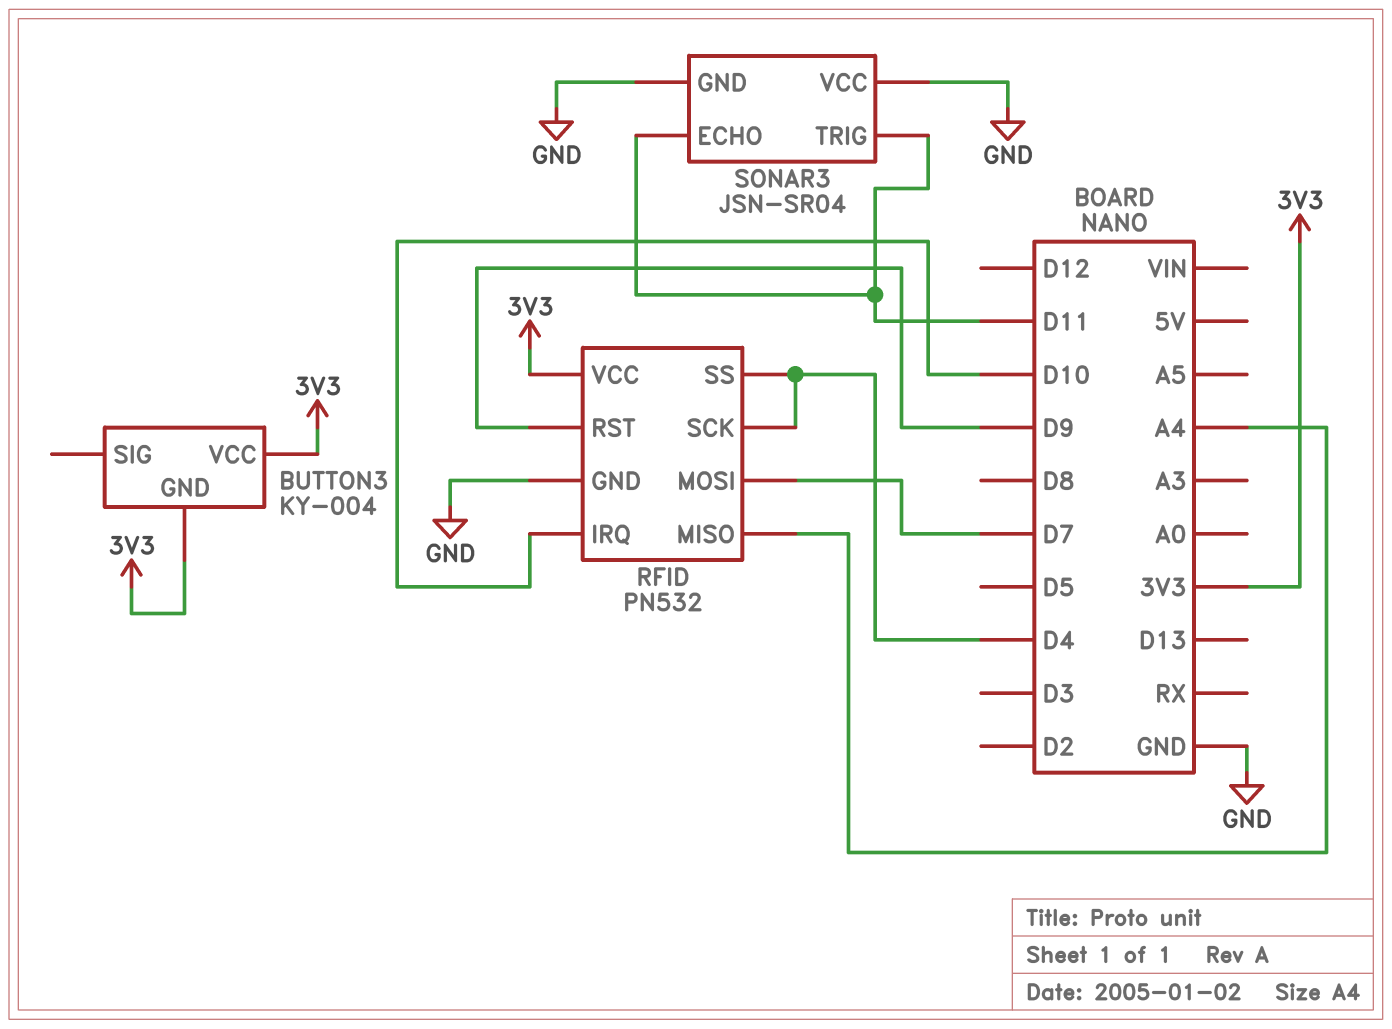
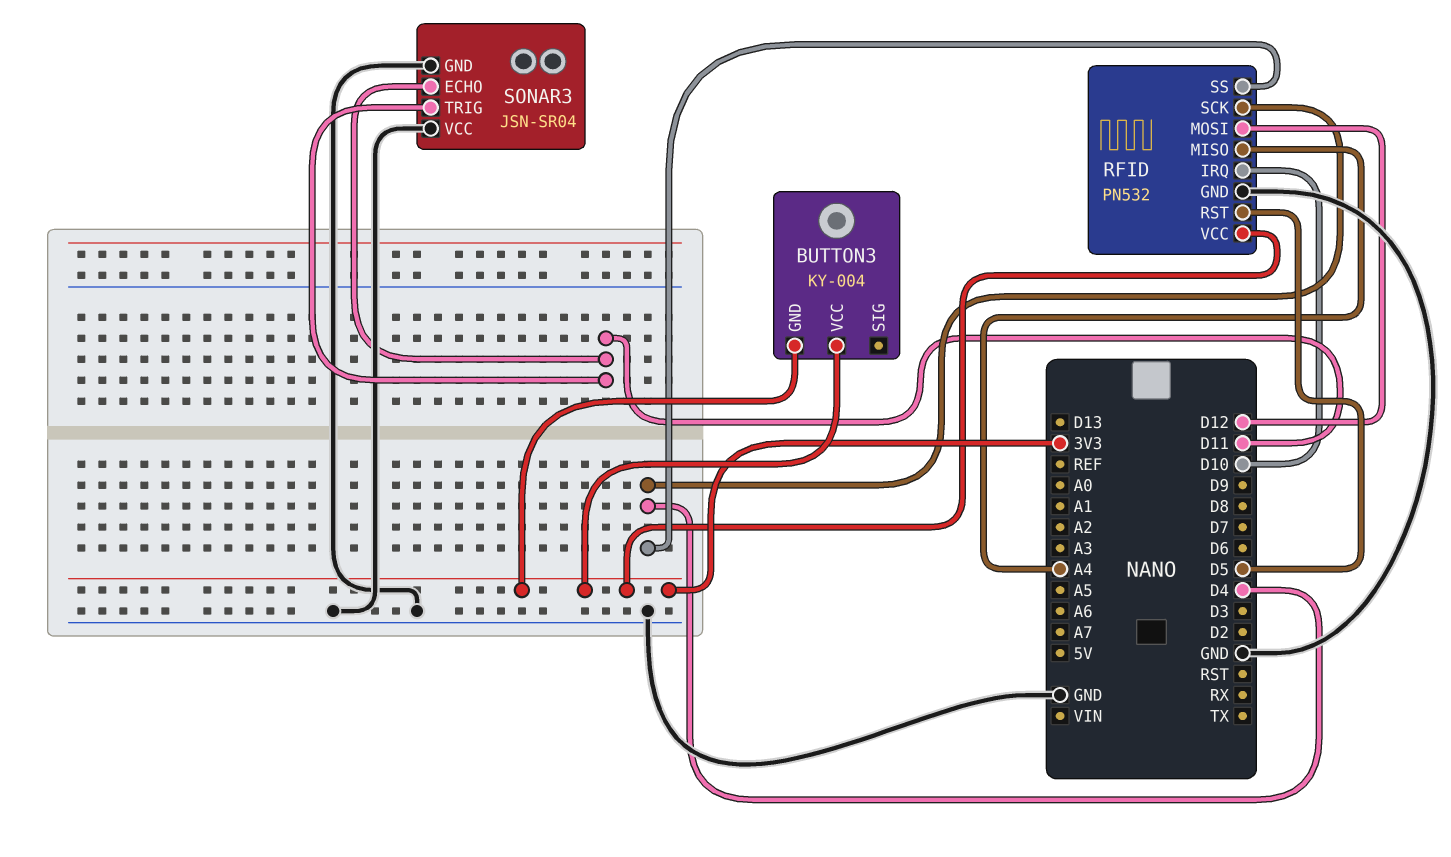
RFID pin MOSI: D7 -> D12
RFID pin RST: D9 -> D5

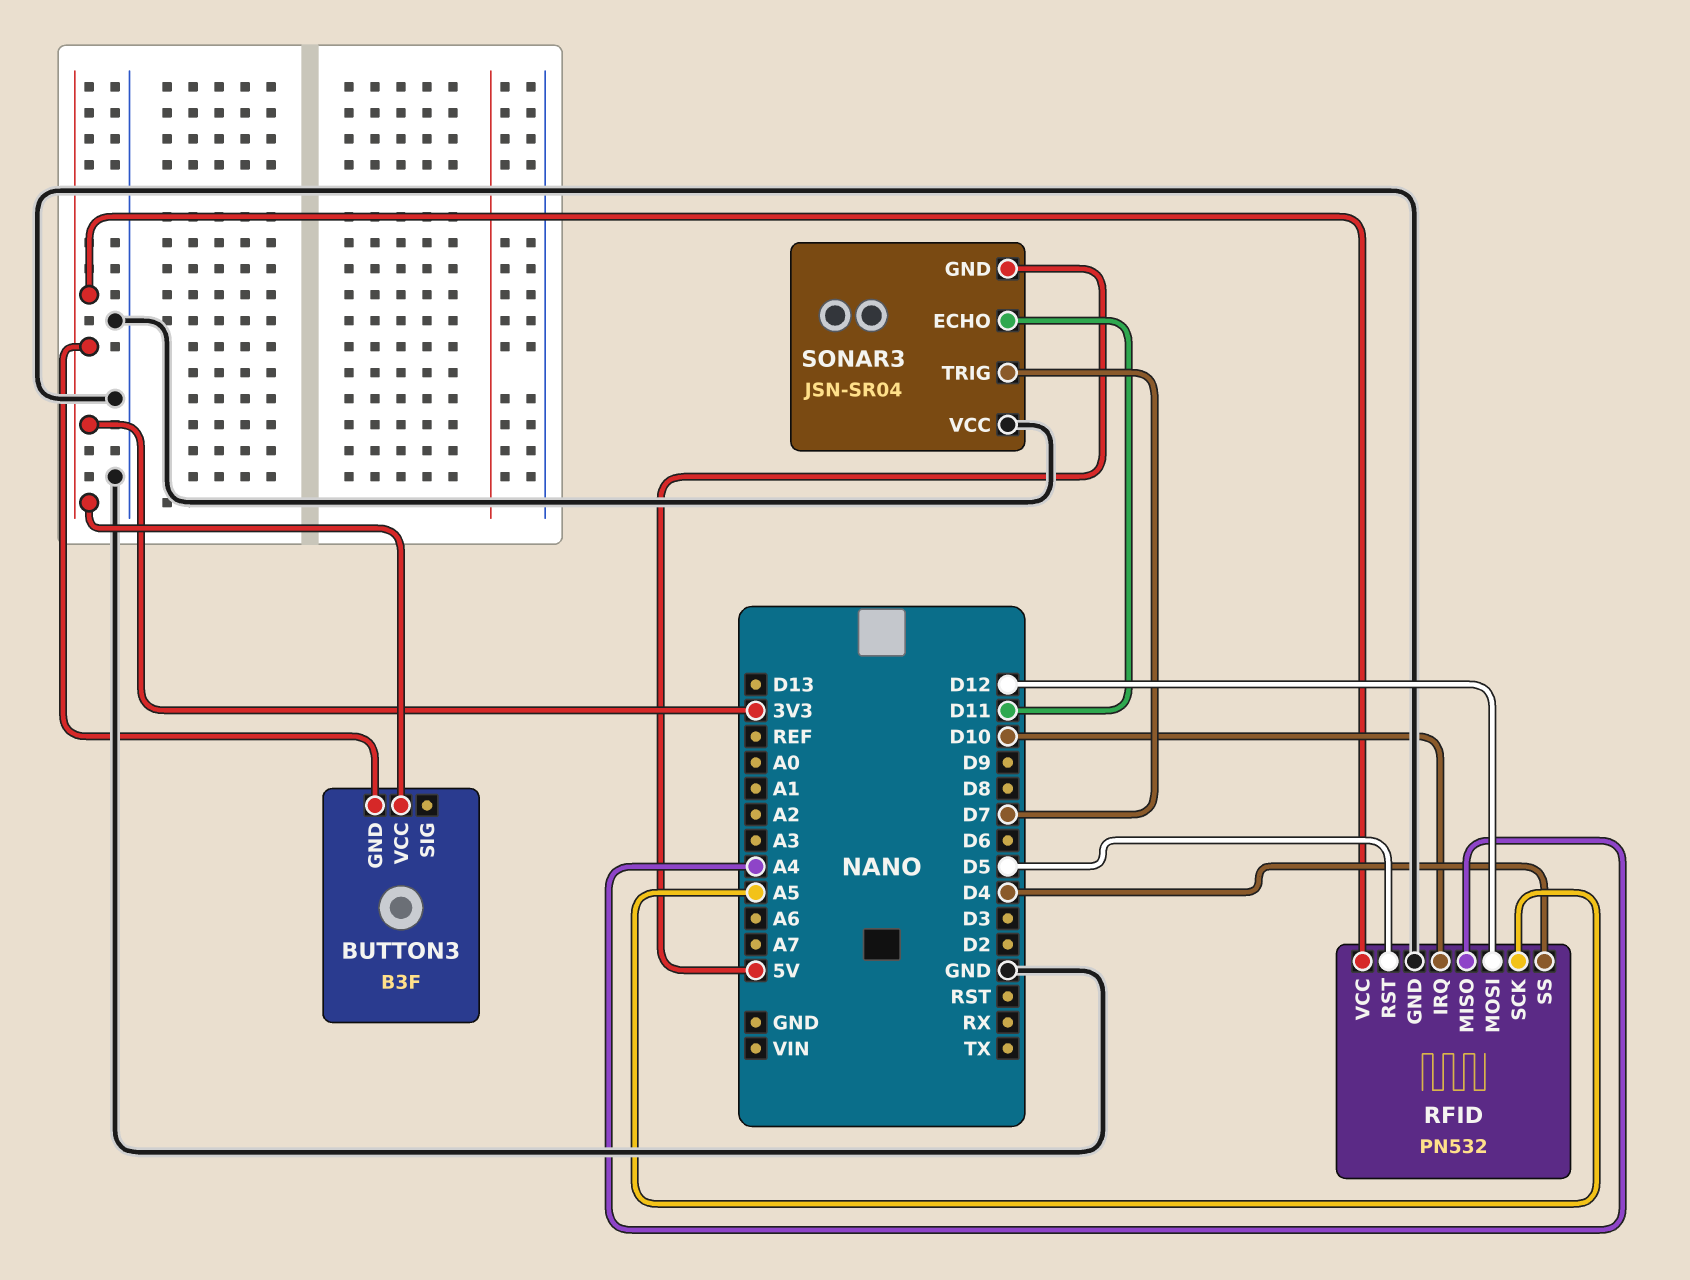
BUTTON3: KY-004 -> B3F
RFID pin SCK: D4 -> A5
SONAR3 pin GND: GND -> 5V
SONAR3 pin TRIG: D11 -> D7

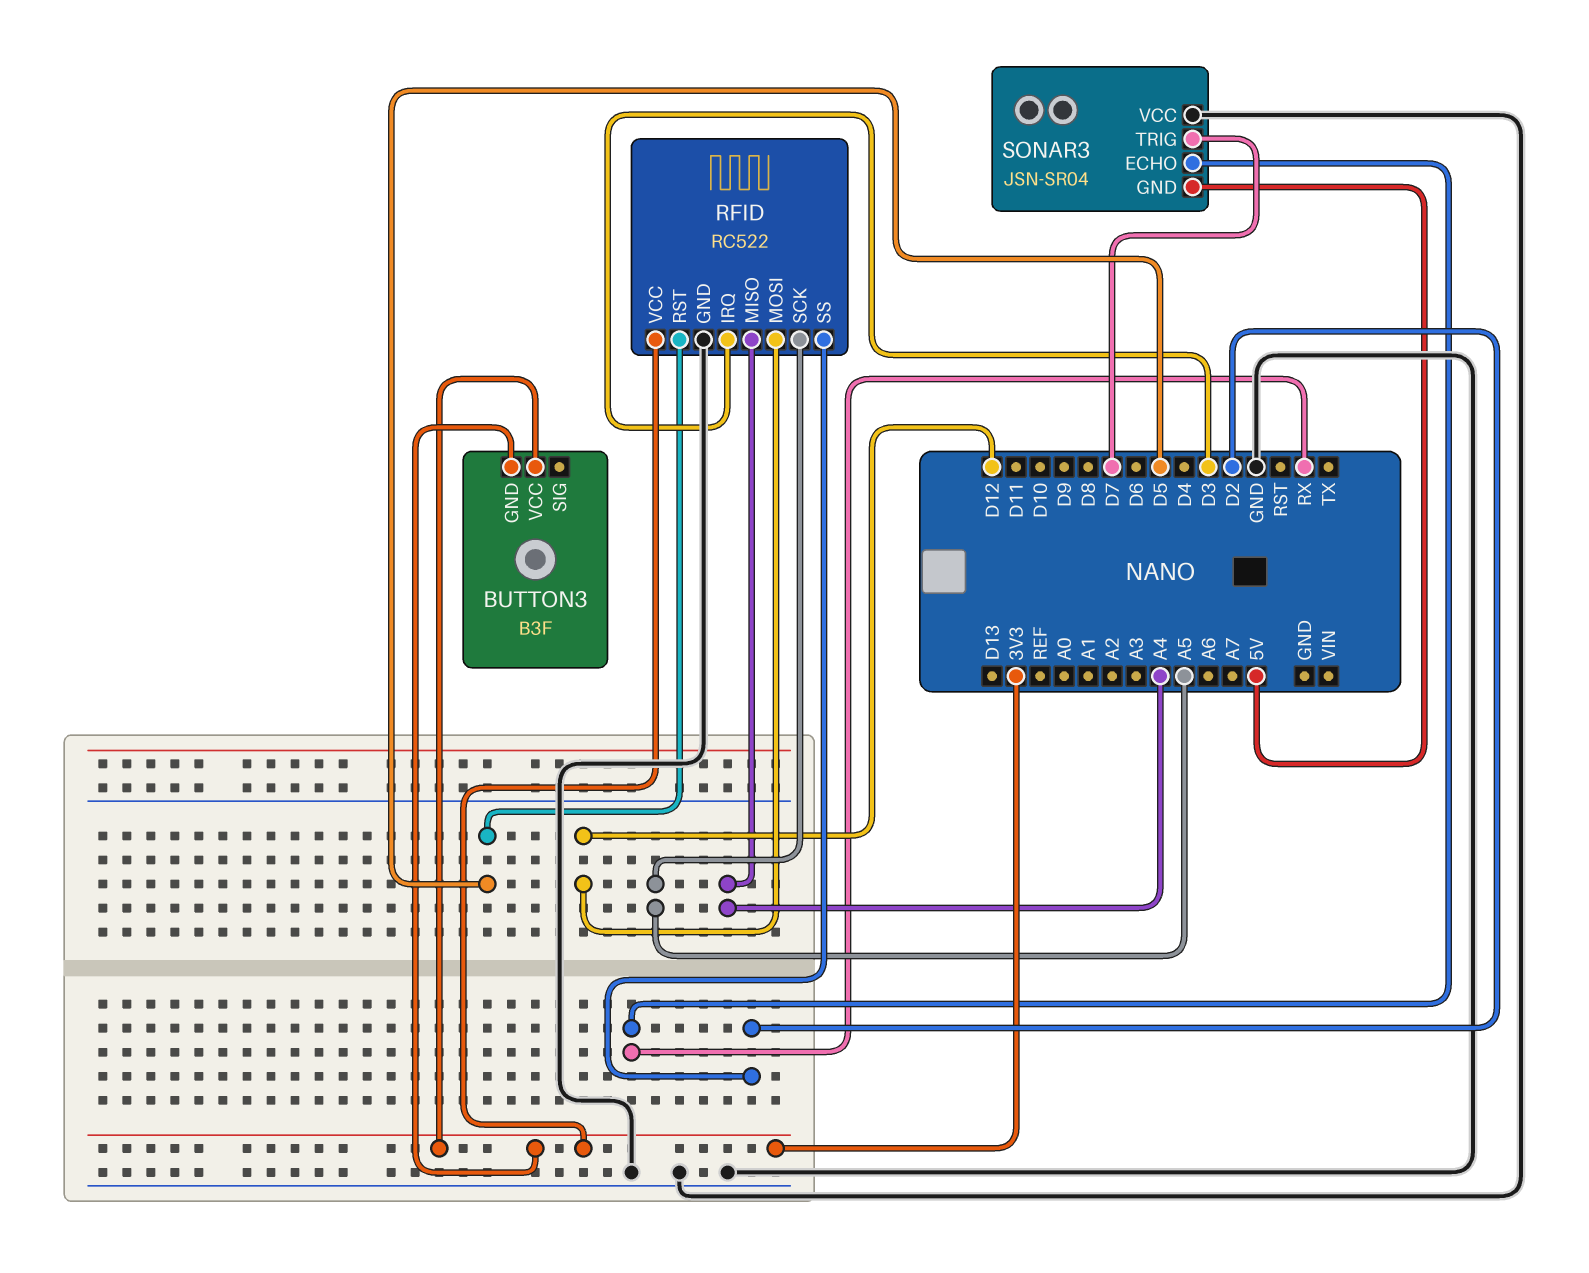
RFID: PN532 -> RC522
RFID pin IRQ: D10 -> D3
RFID pin SS: D4 -> D2
SONAR3 pin ECHO: D11 -> RX

